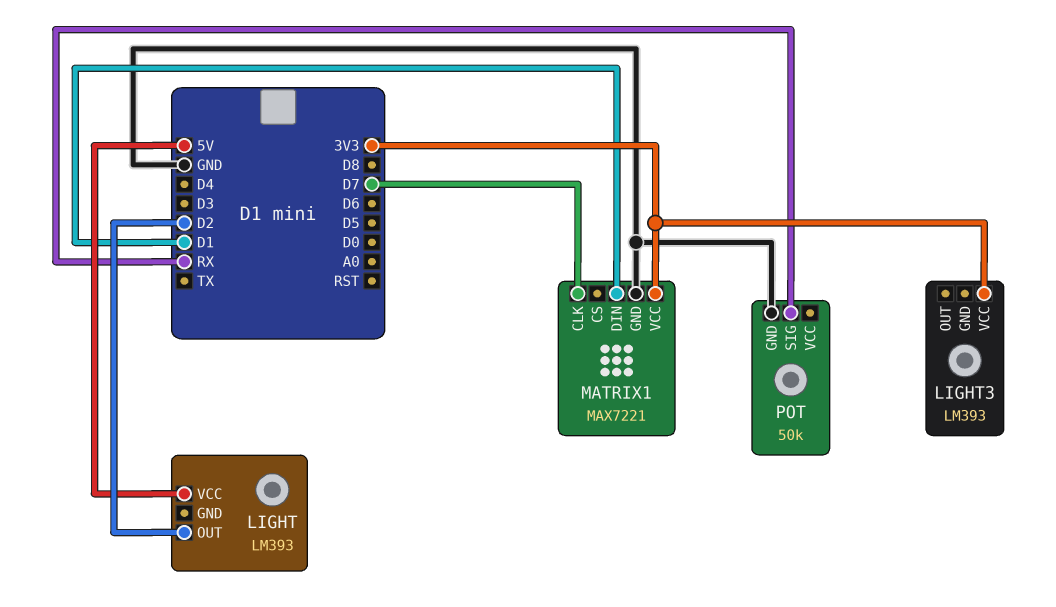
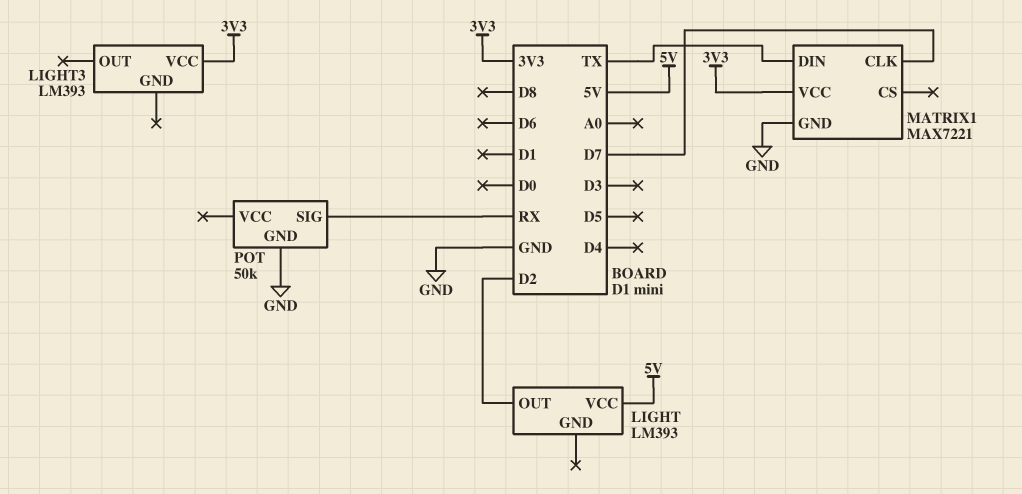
MATRIX1 pin DIN: D1 -> TX

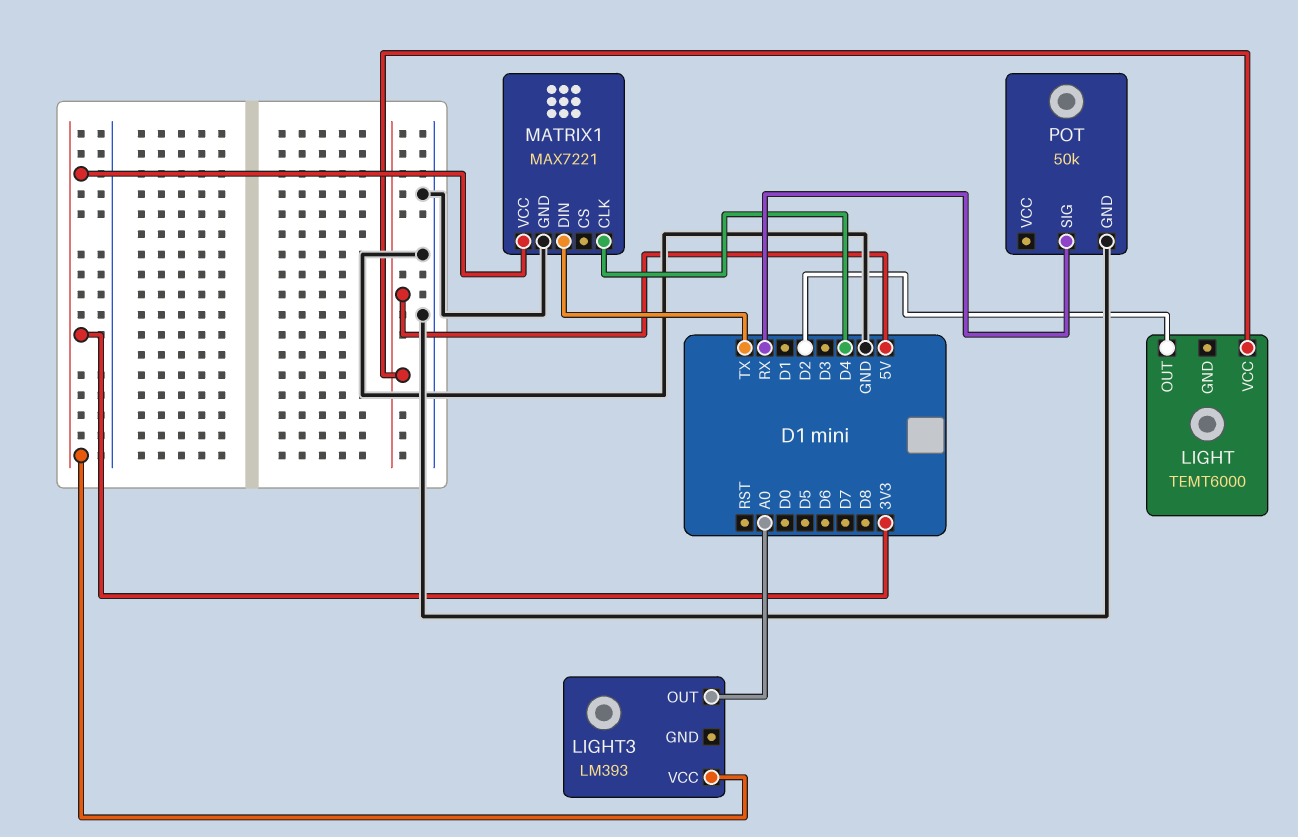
LIGHT: LM393 -> TEMT6000
LIGHT3 pin OUT: none -> A0
MATRIX1 pin CLK: D7 -> D4

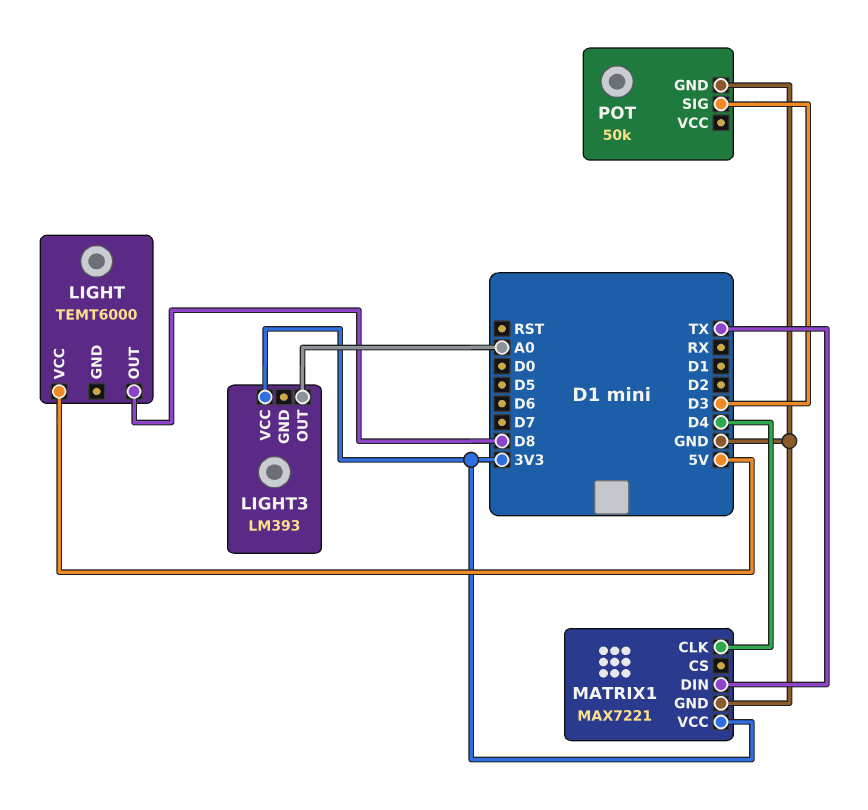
LIGHT pin OUT: D2 -> D8
POT pin SIG: RX -> D3

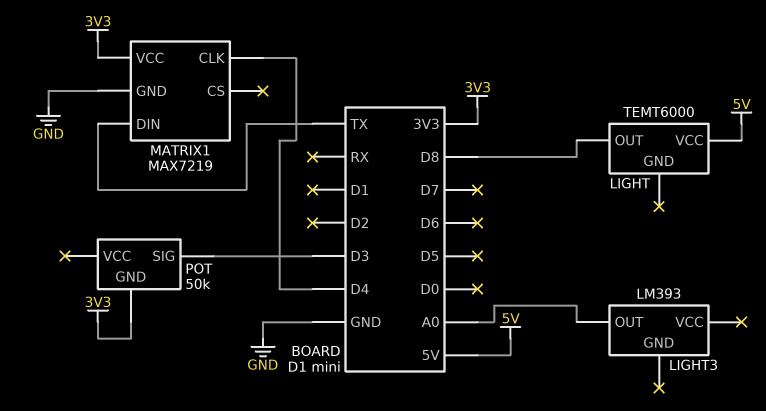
LIGHT3 pin VCC: 3V3 -> none
MATRIX1: MAX7221 -> MAX7219
POT pin GND: GND -> 3V3

